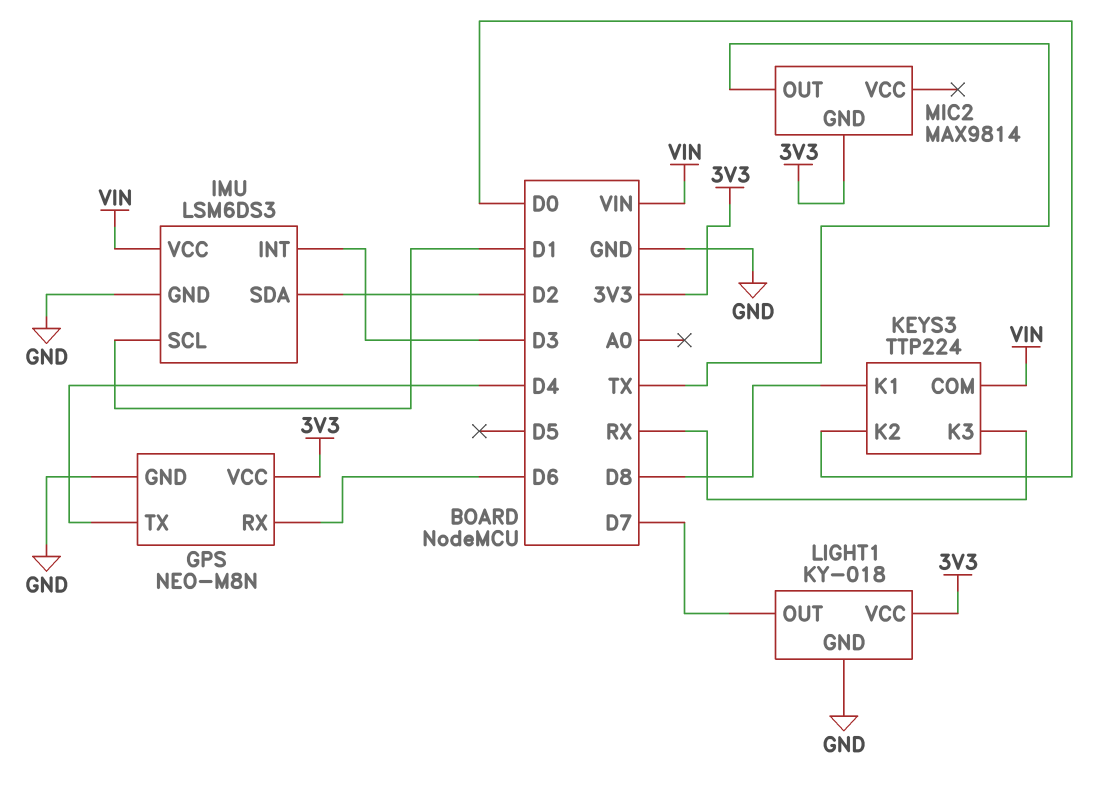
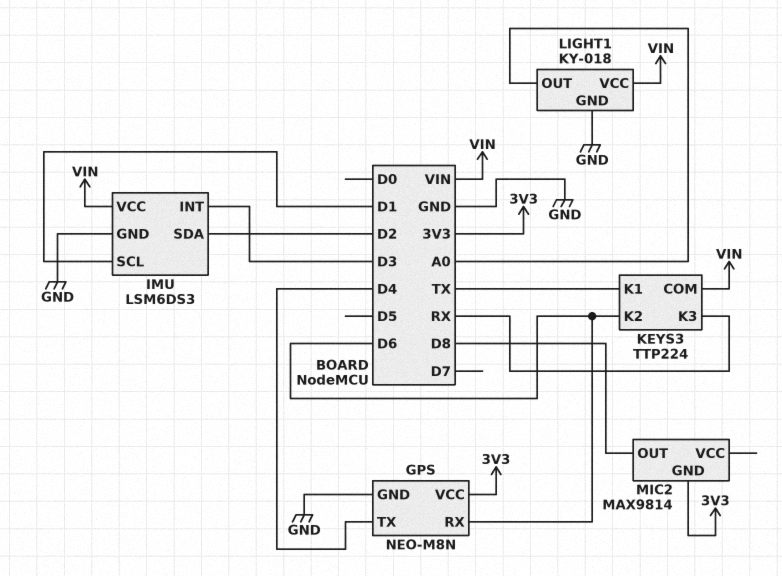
KEYS3 pin K1: D8 -> TX
KEYS3 pin K2: D0 -> D6
LIGHT1 pin OUT: D7 -> A0
LIGHT1 pin VCC: 3V3 -> VIN
MIC2 pin OUT: TX -> D8

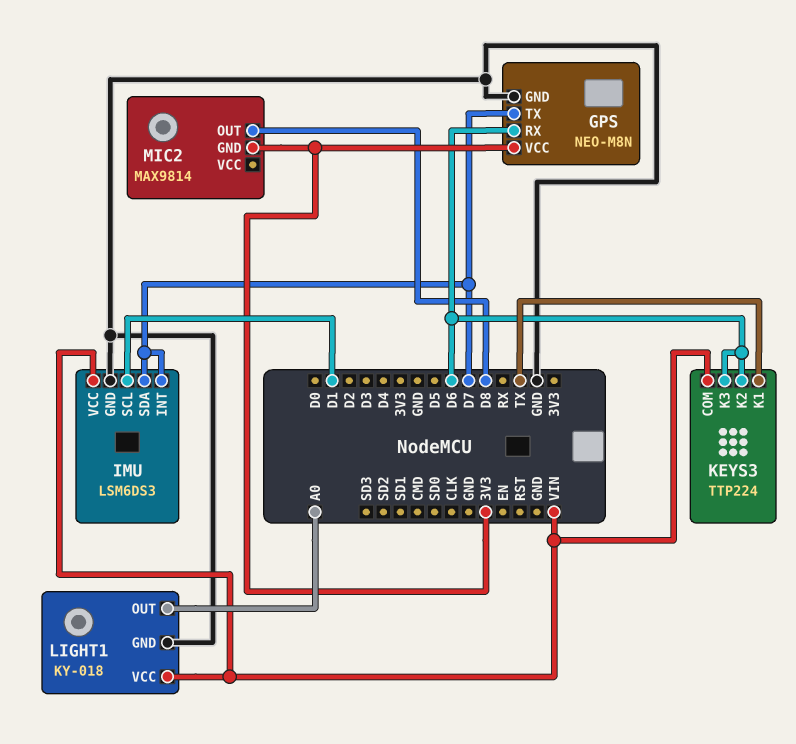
GPS pin TX: D4 -> D7
IMU pin INT: D3 -> D7
IMU pin SDA: D2 -> D7
KEYS3 pin K3: RX -> D6

